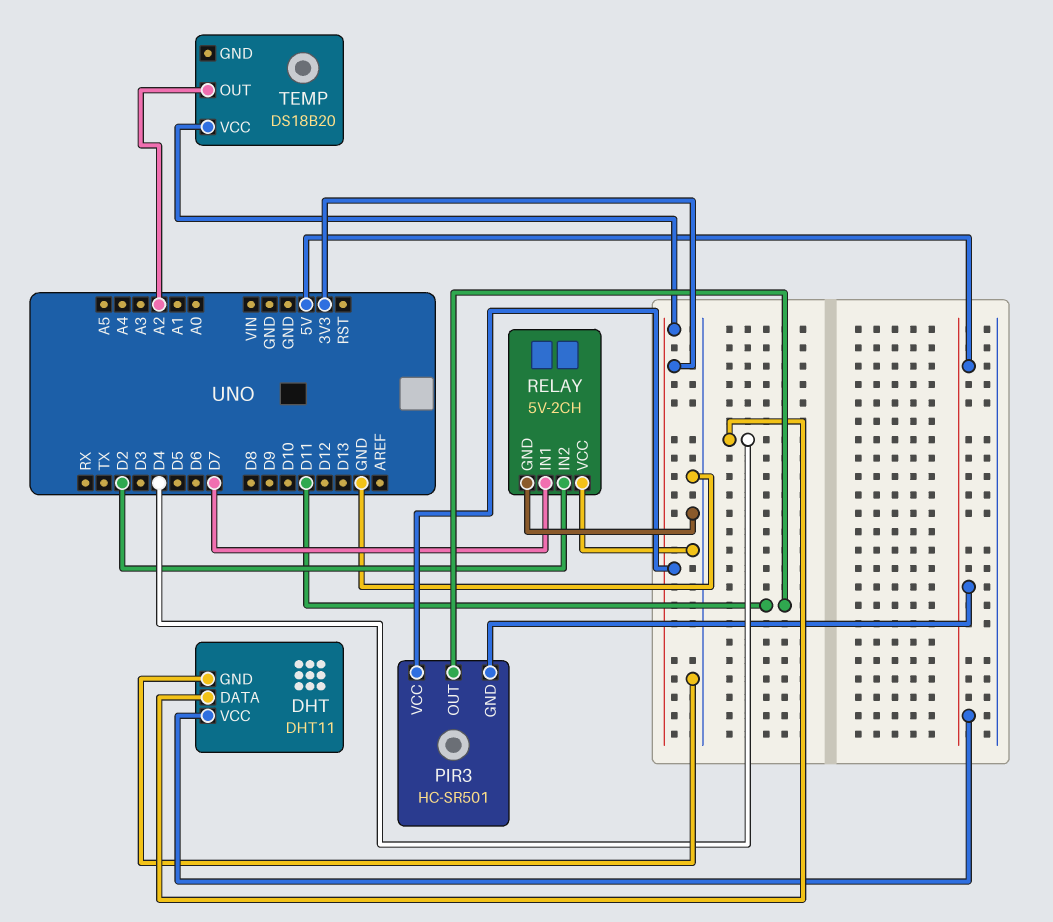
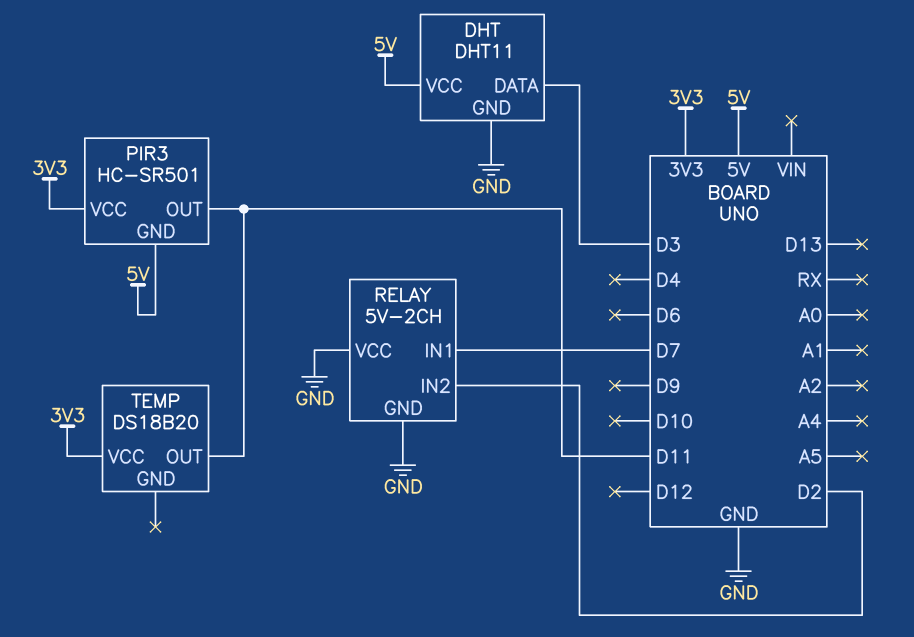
DHT pin DATA: D4 -> D3
TEMP pin OUT: A2 -> D11

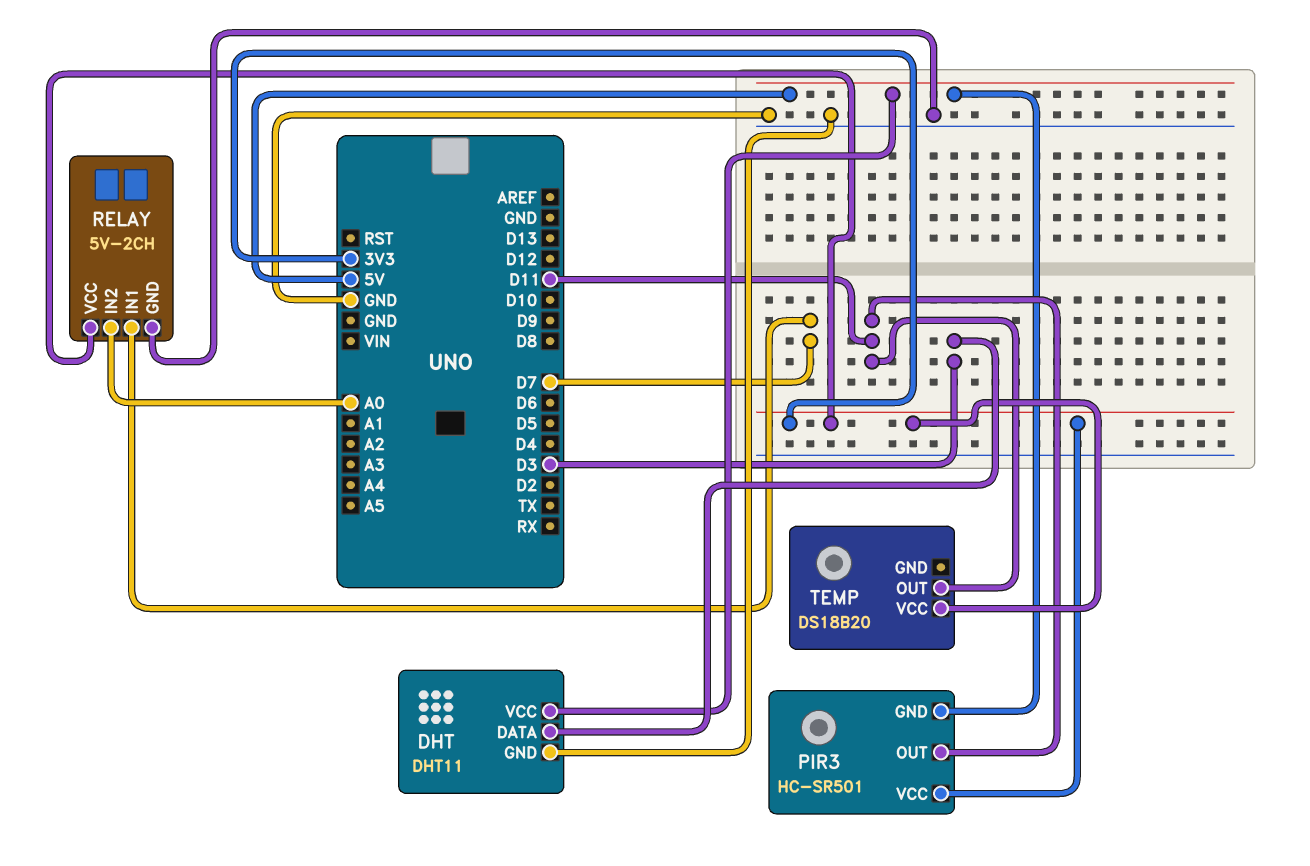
RELAY pin IN2: D2 -> A0
RELAY pin VCC: GND -> 3V3

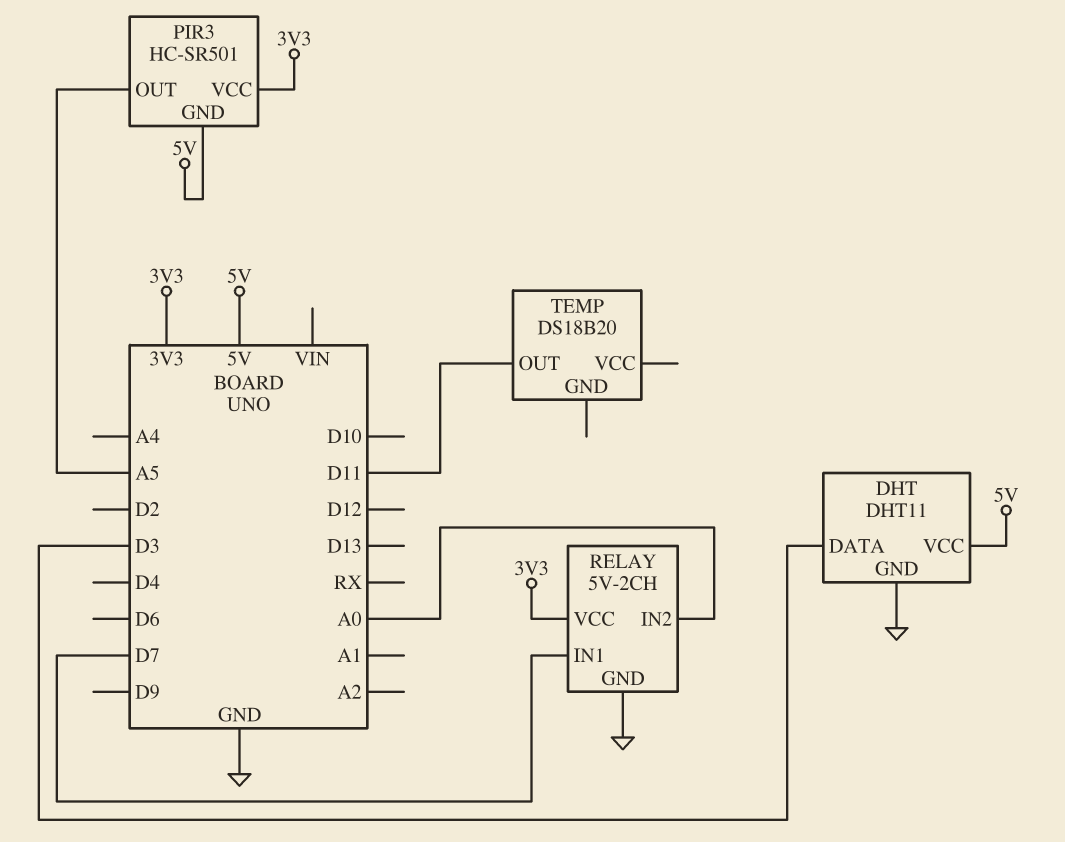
PIR3 pin OUT: D11 -> A5
TEMP pin VCC: 3V3 -> none

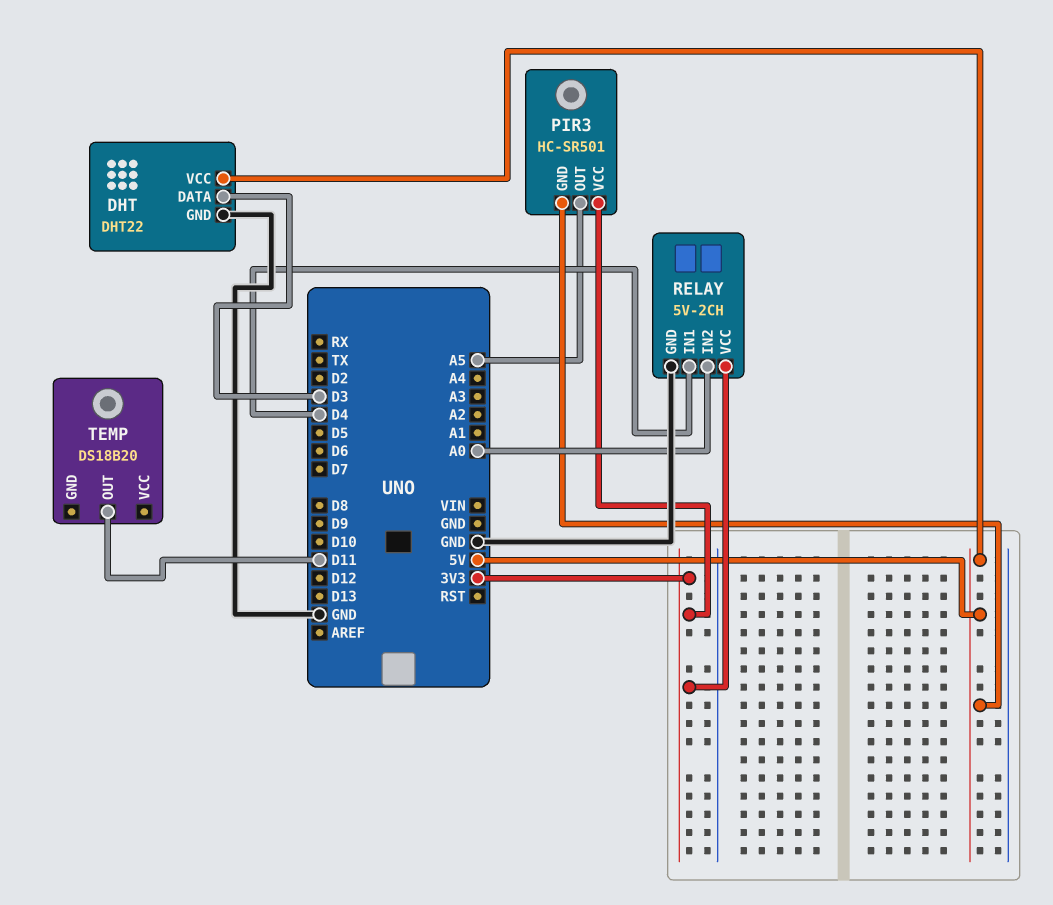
DHT: DHT11 -> DHT22
RELAY pin IN1: D7 -> D4

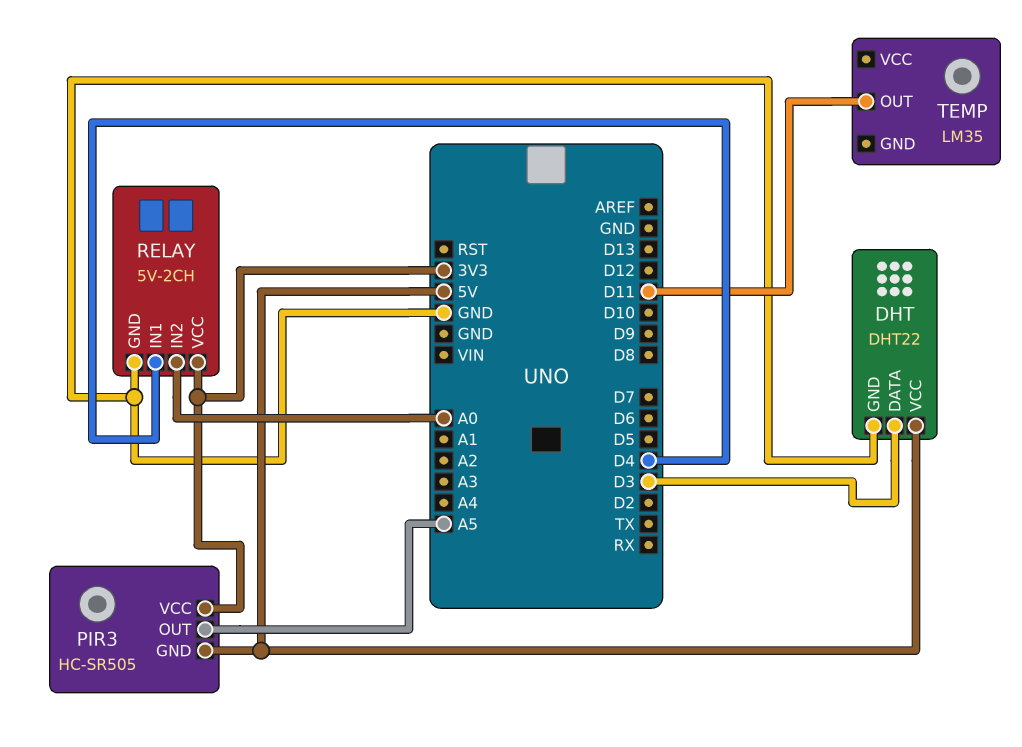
PIR3: HC-SR501 -> HC-SR505
TEMP: DS18B20 -> LM35

